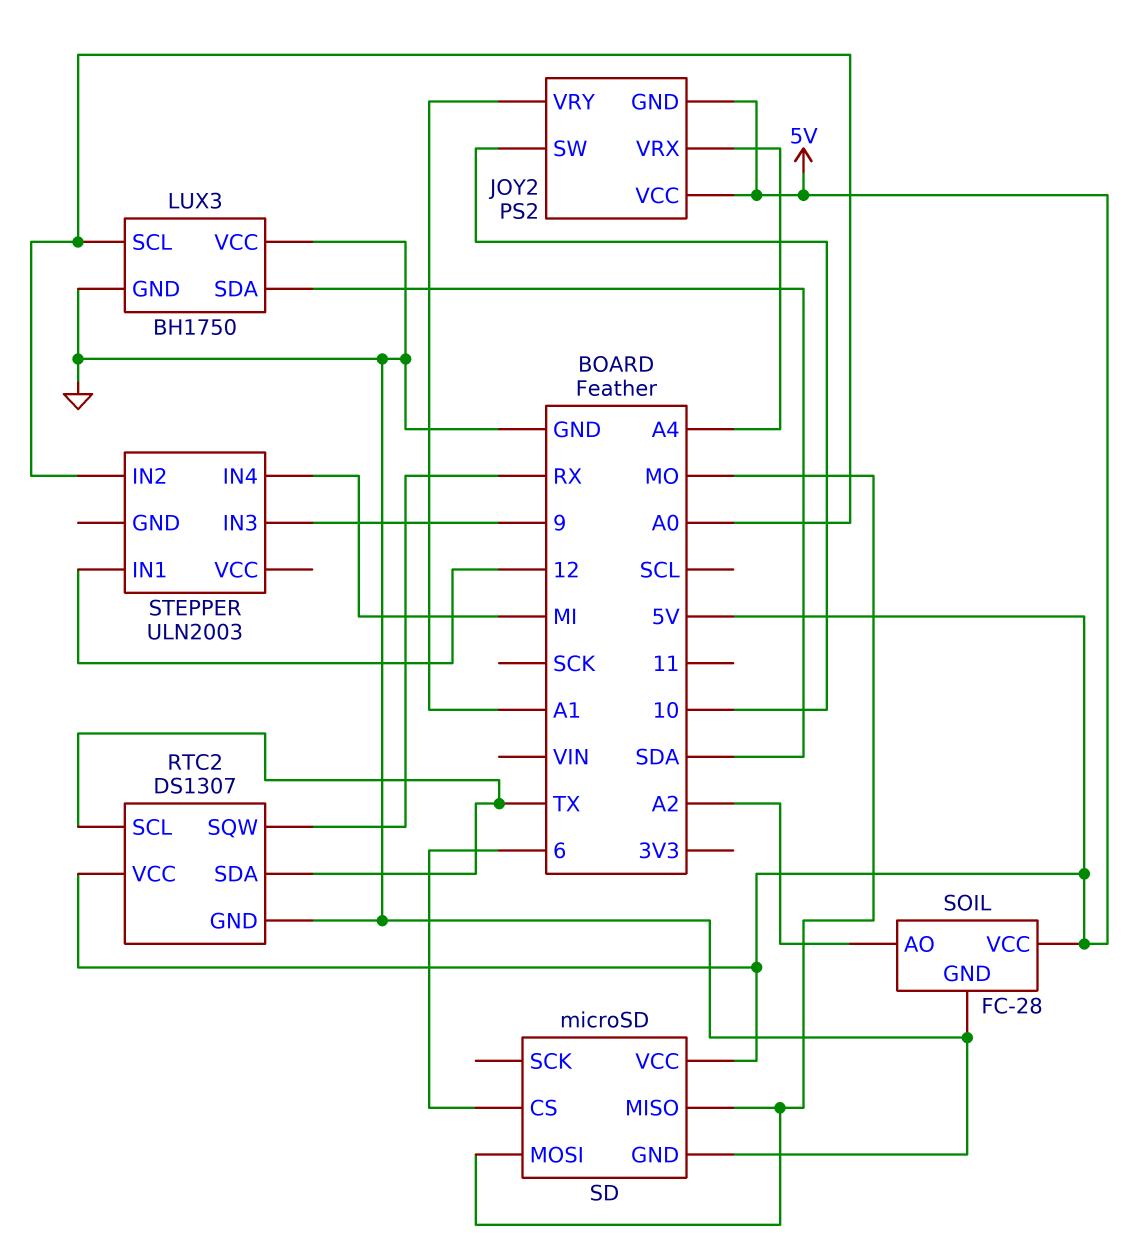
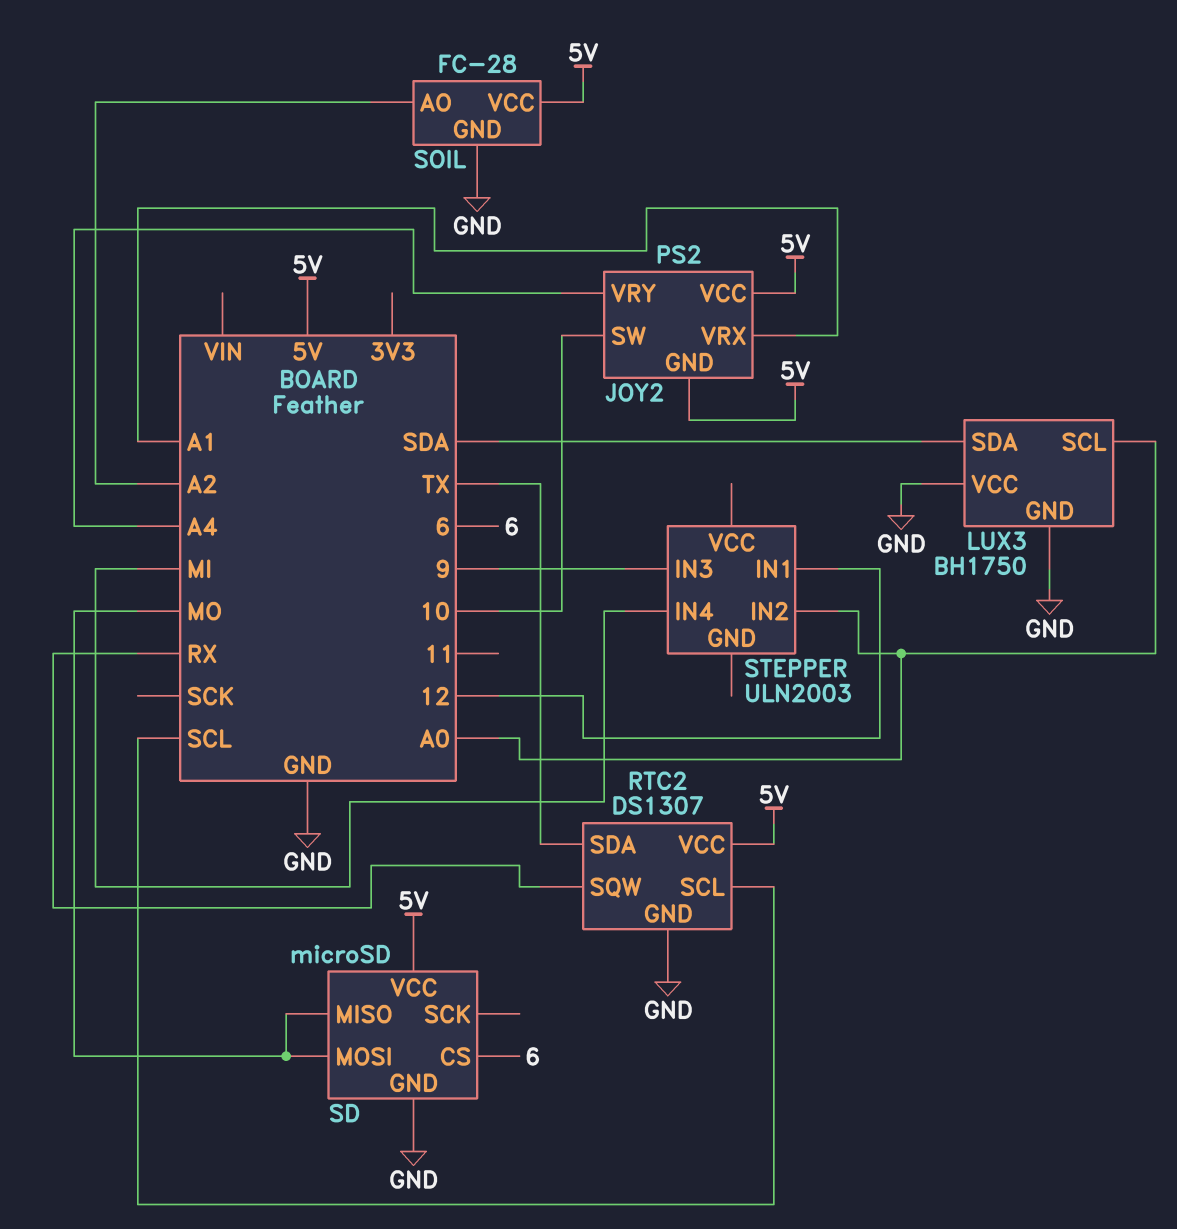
JOY2 pin VRX: A4 -> A1
JOY2 pin VRY: A1 -> A4
RTC2 pin SCL: TX -> SCL

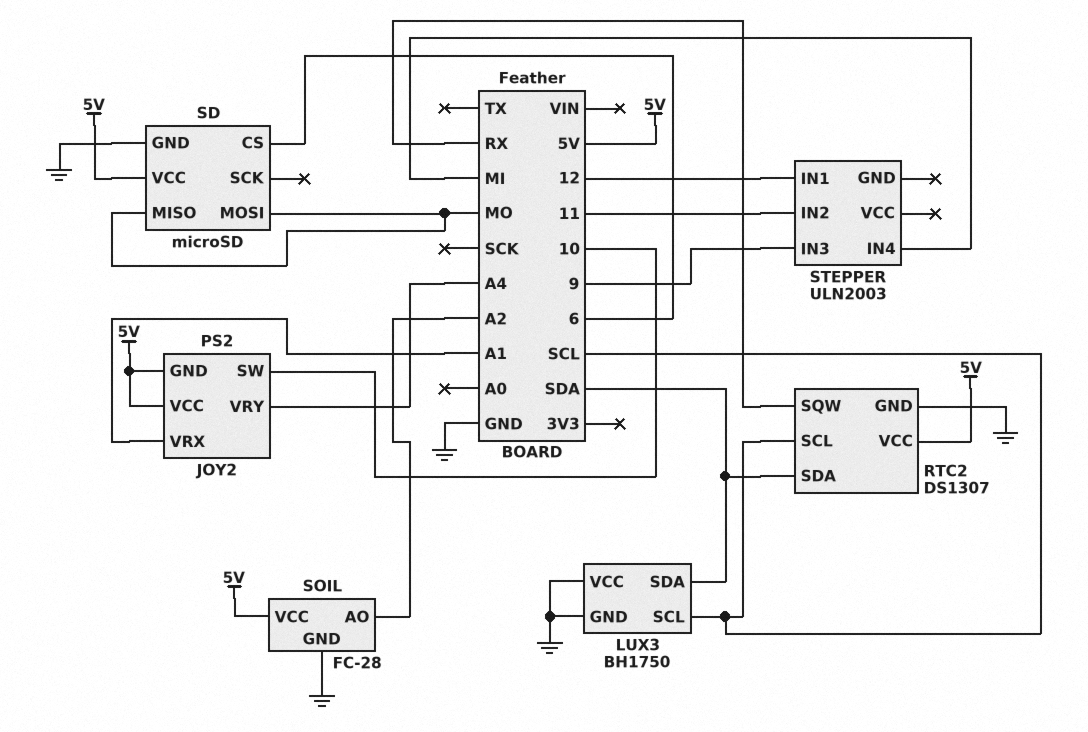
LUX3 pin SCL: A0 -> SCL
RTC2 pin SDA: TX -> SDA
STEPPER pin IN2: A0 -> 11

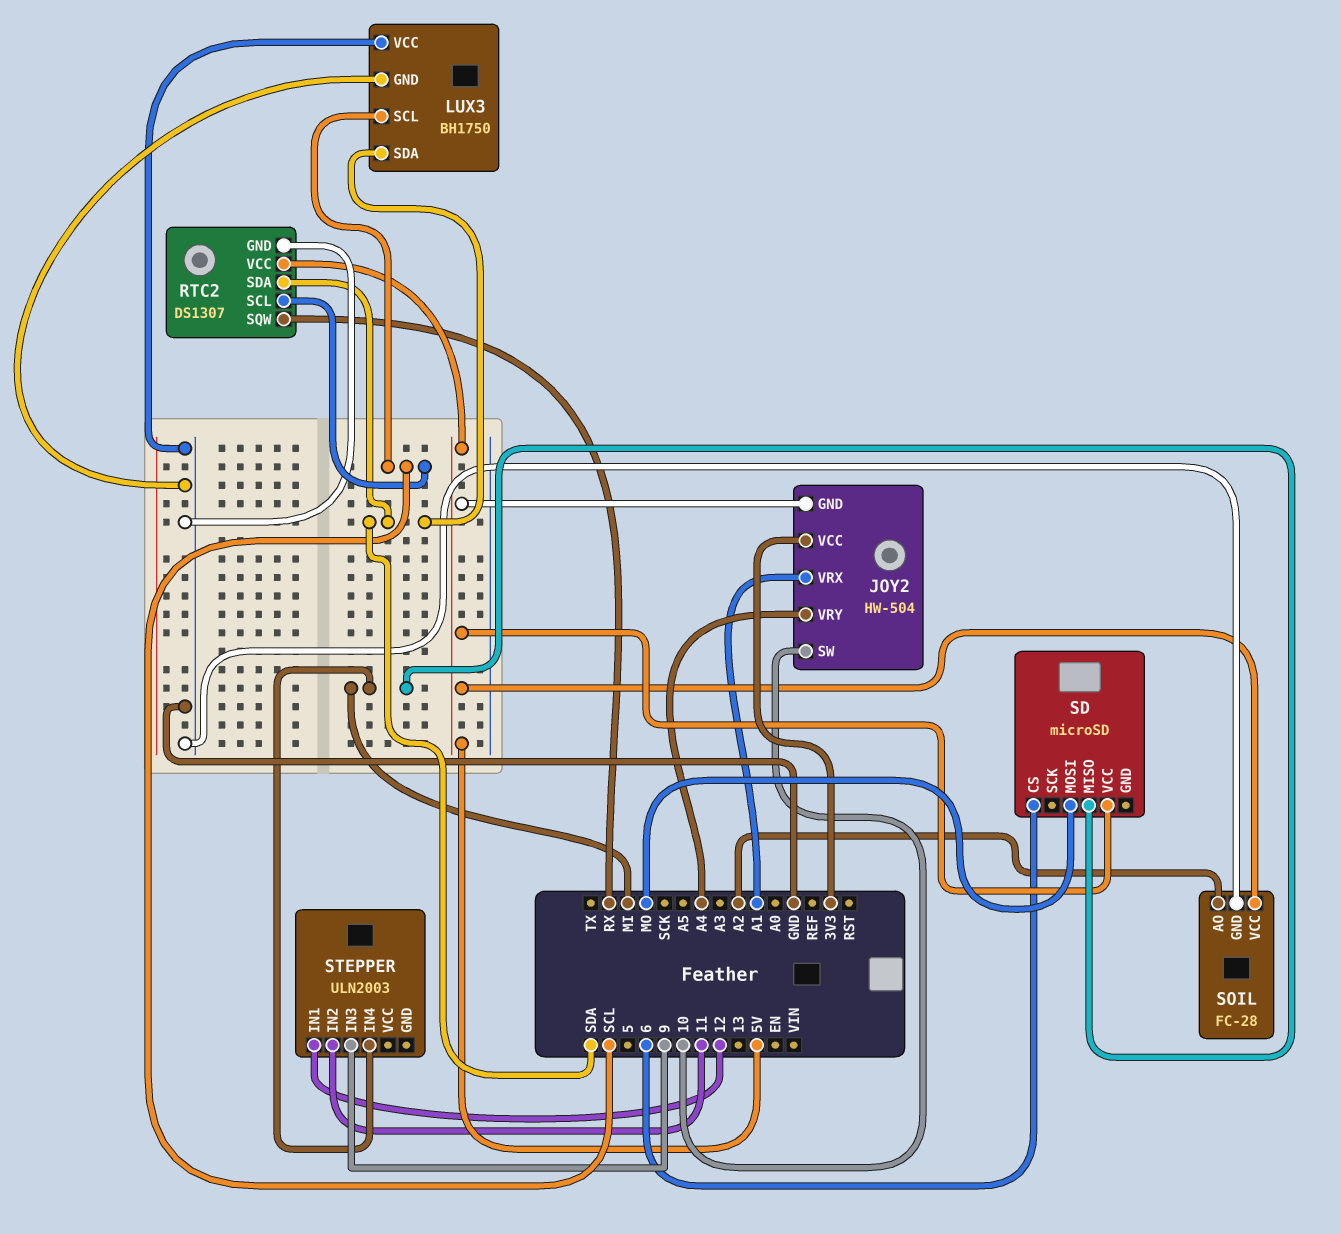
JOY2: PS2 -> HW-504
JOY2 pin VCC: 5V -> 3V3
SD pin GND: GND -> none
SD pin MISO: MO -> MI

